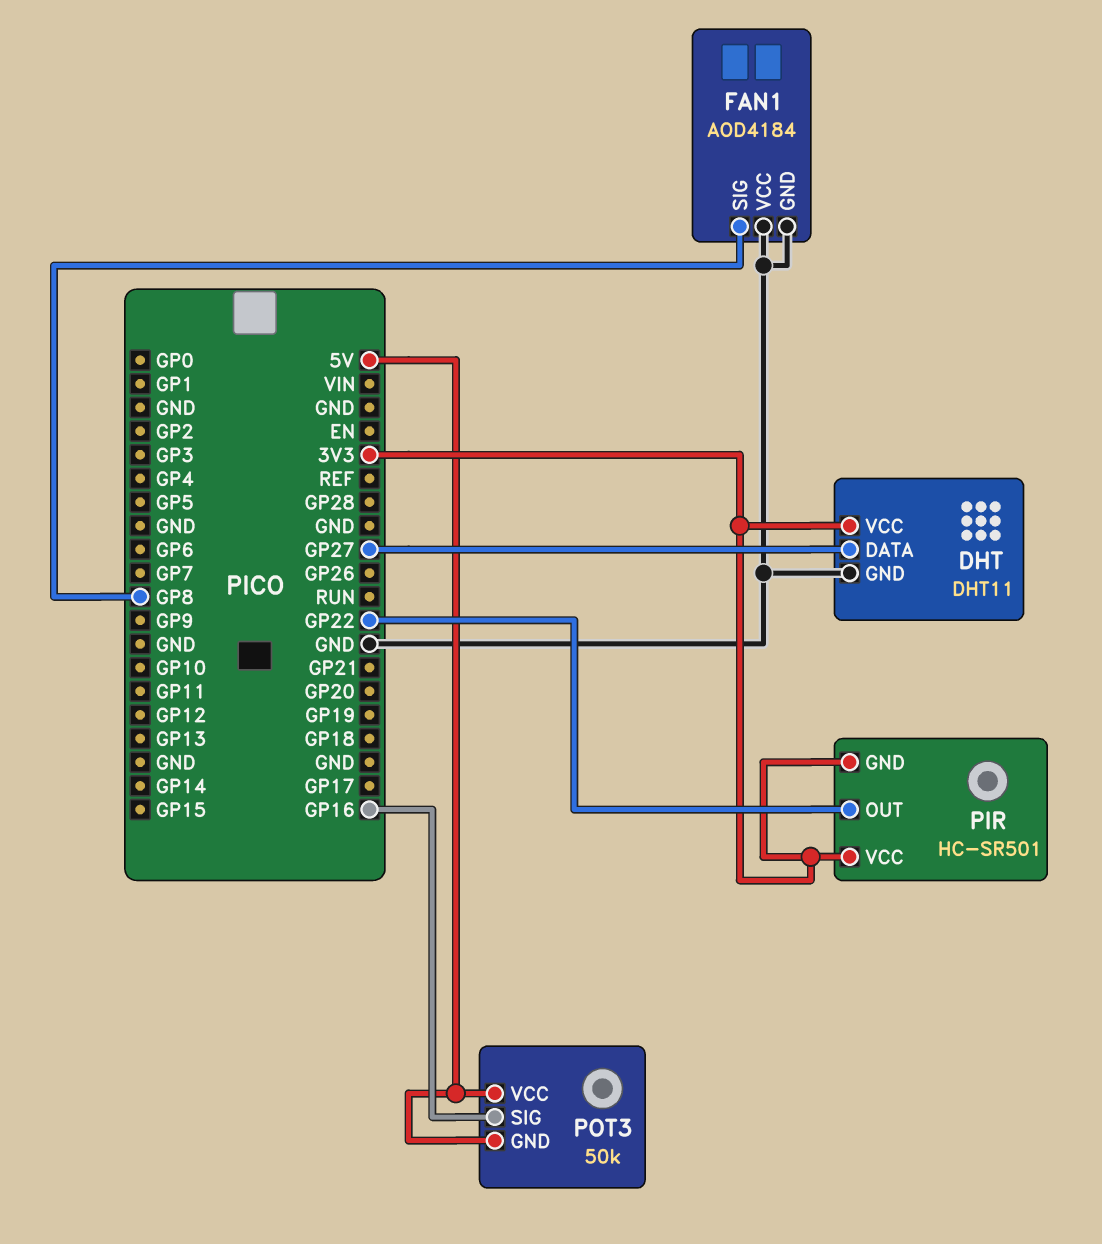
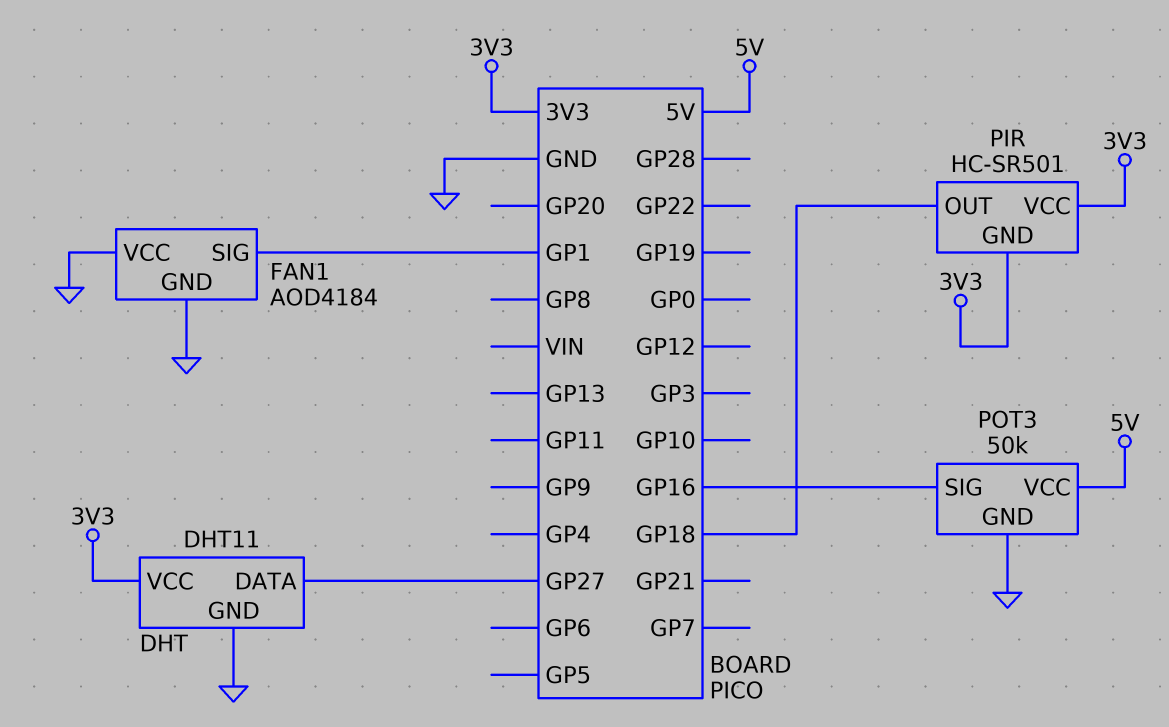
FAN1 pin SIG: GP8 -> GP1
PIR pin OUT: GP22 -> GP18
POT3 pin GND: 5V -> GND

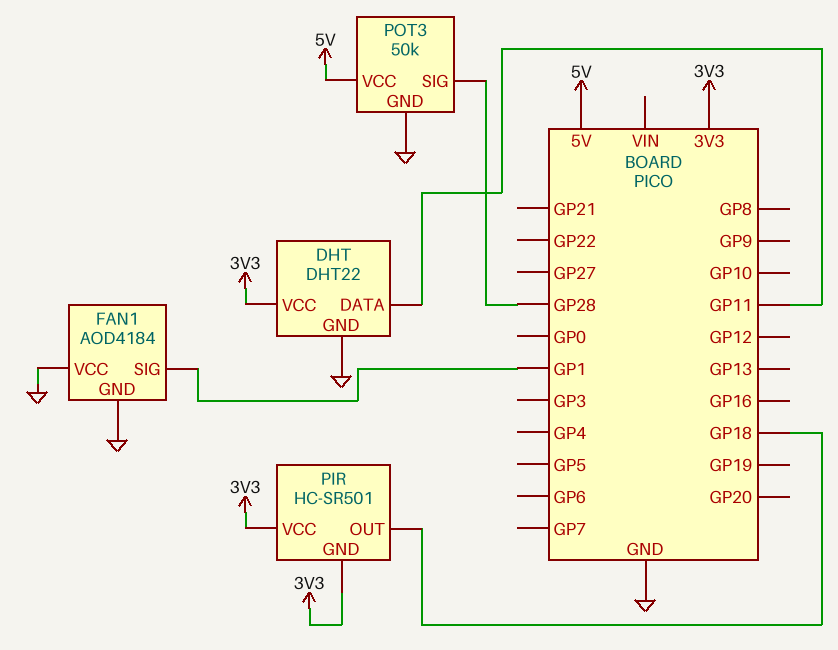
DHT: DHT11 -> DHT22
DHT pin DATA: GP27 -> GP11
POT3 pin SIG: GP16 -> GP28

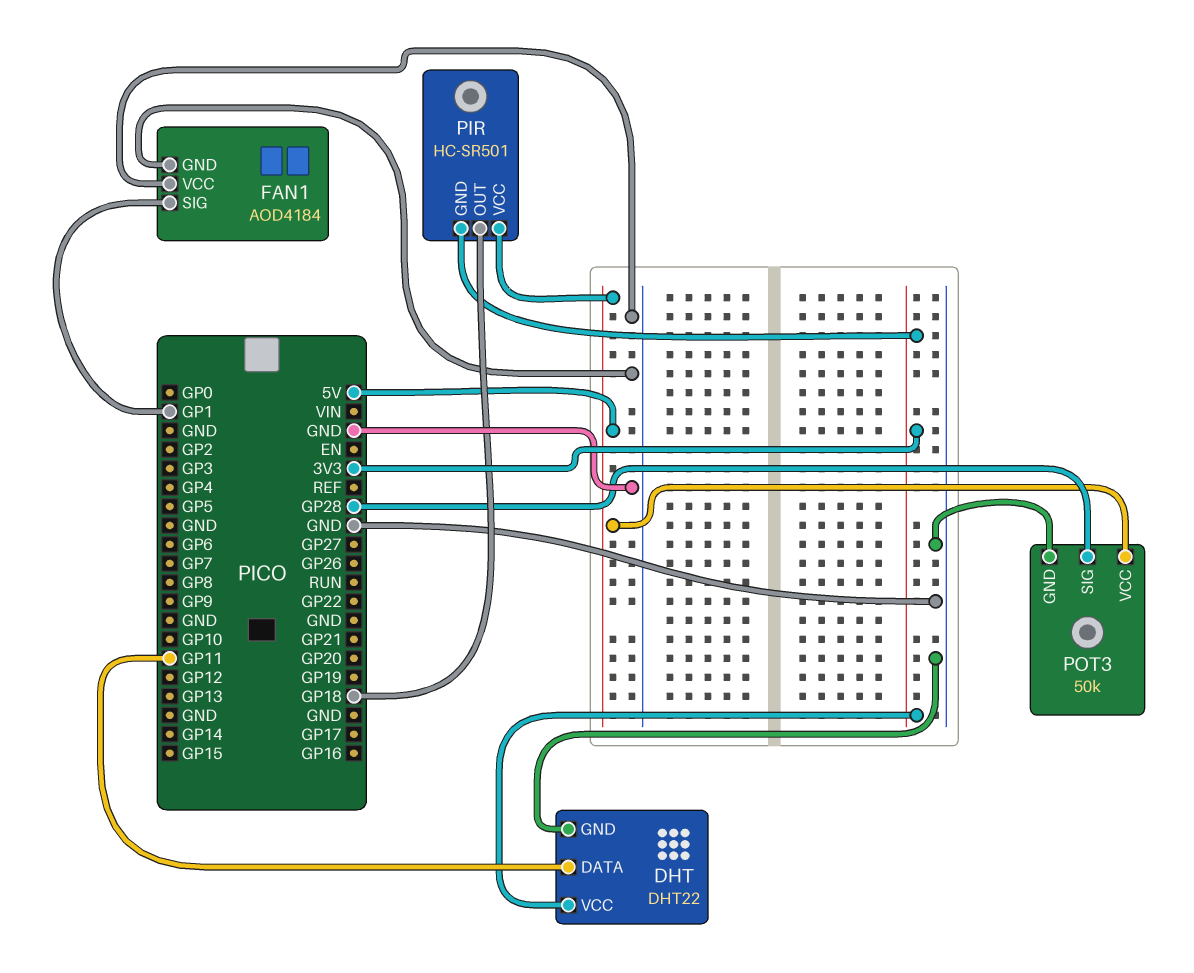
PIR pin VCC: 3V3 -> 5V

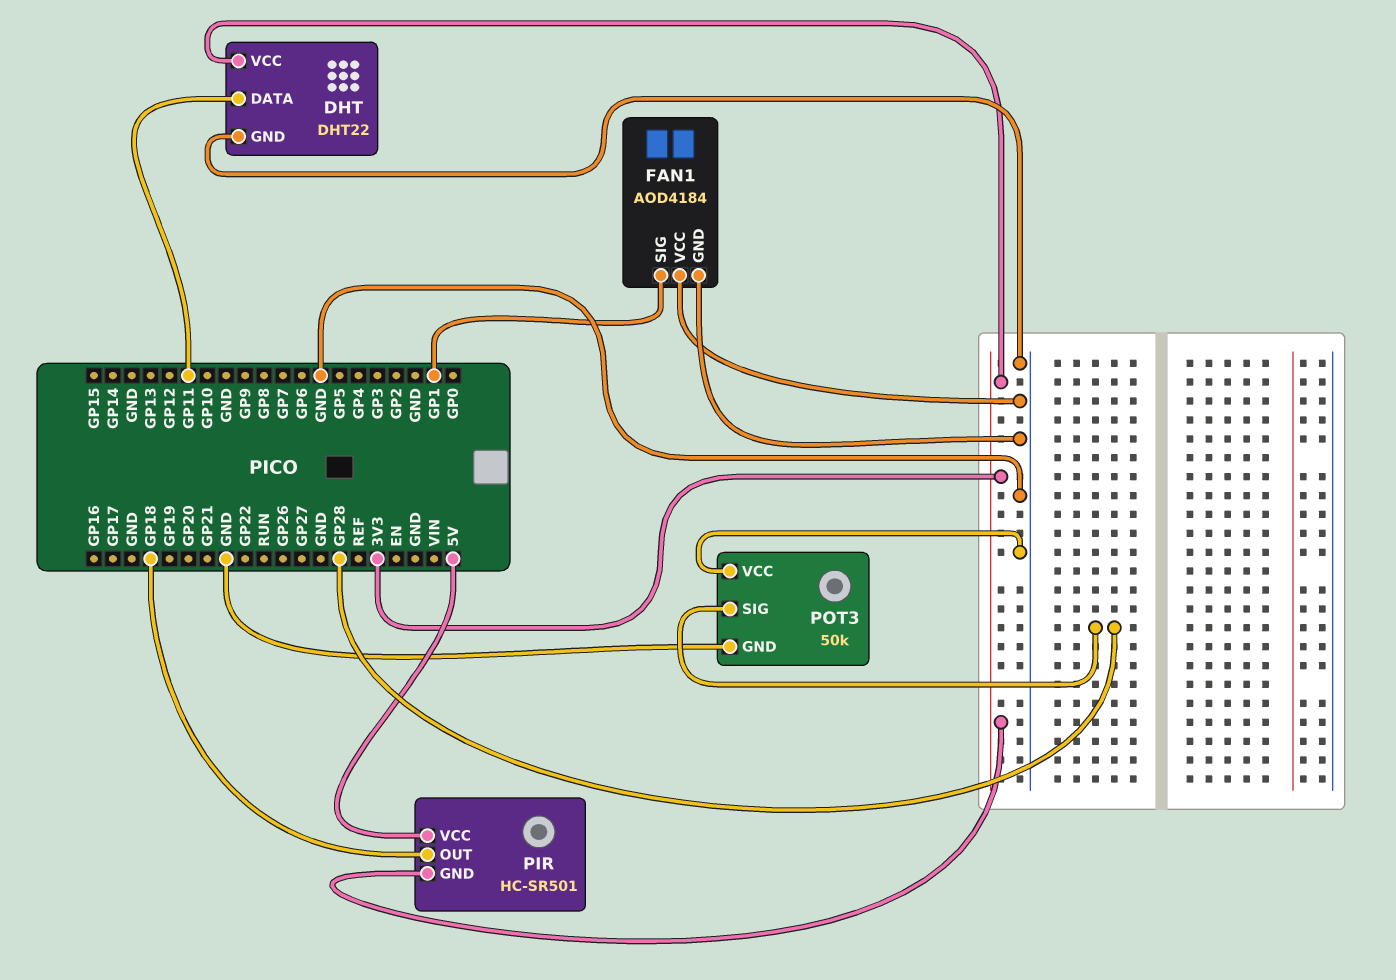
POT3 pin VCC: 5V -> GND

